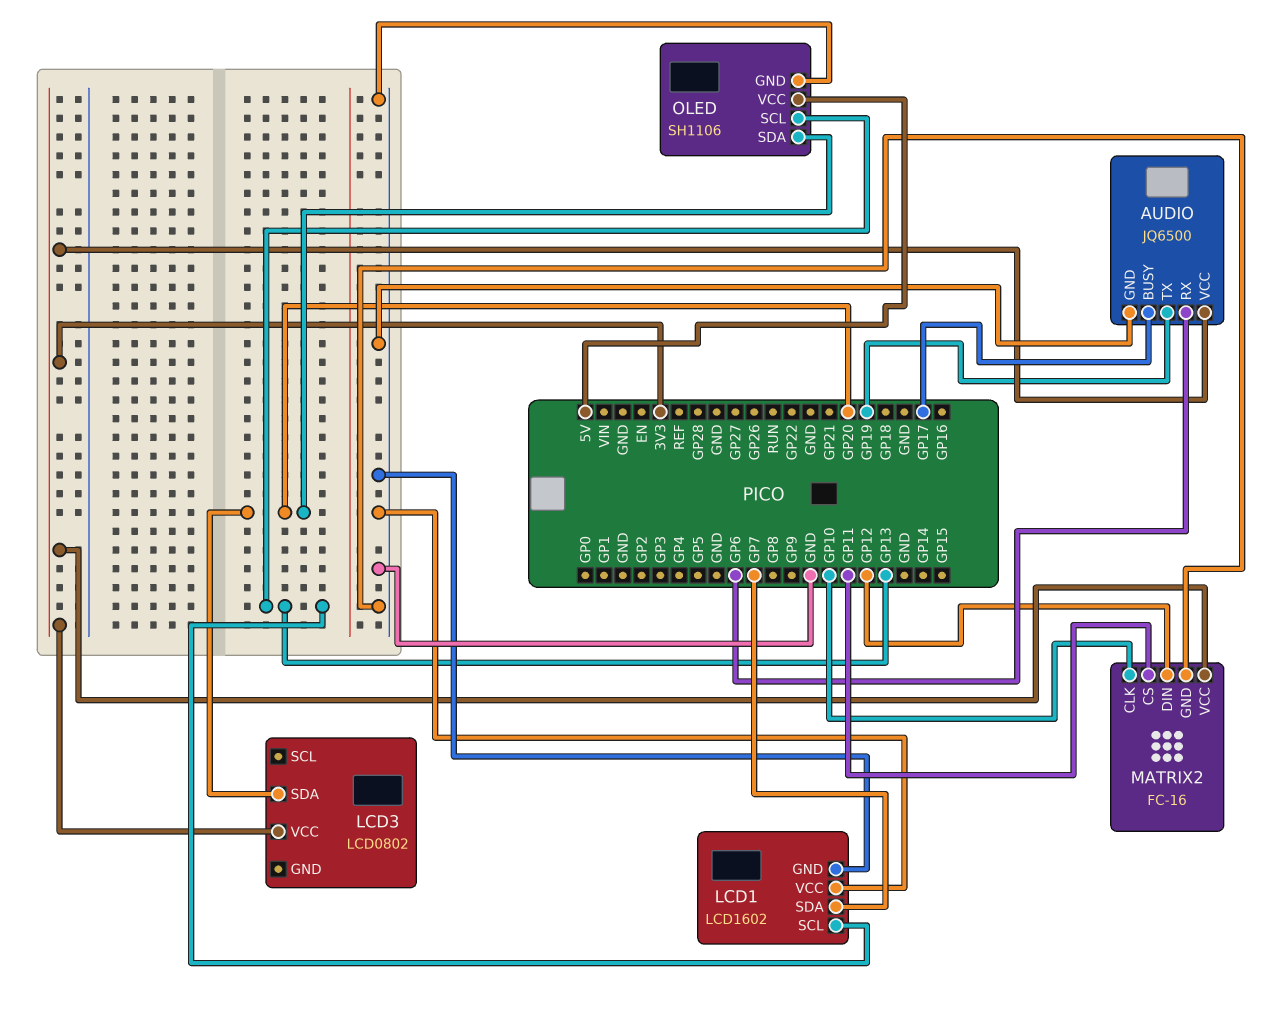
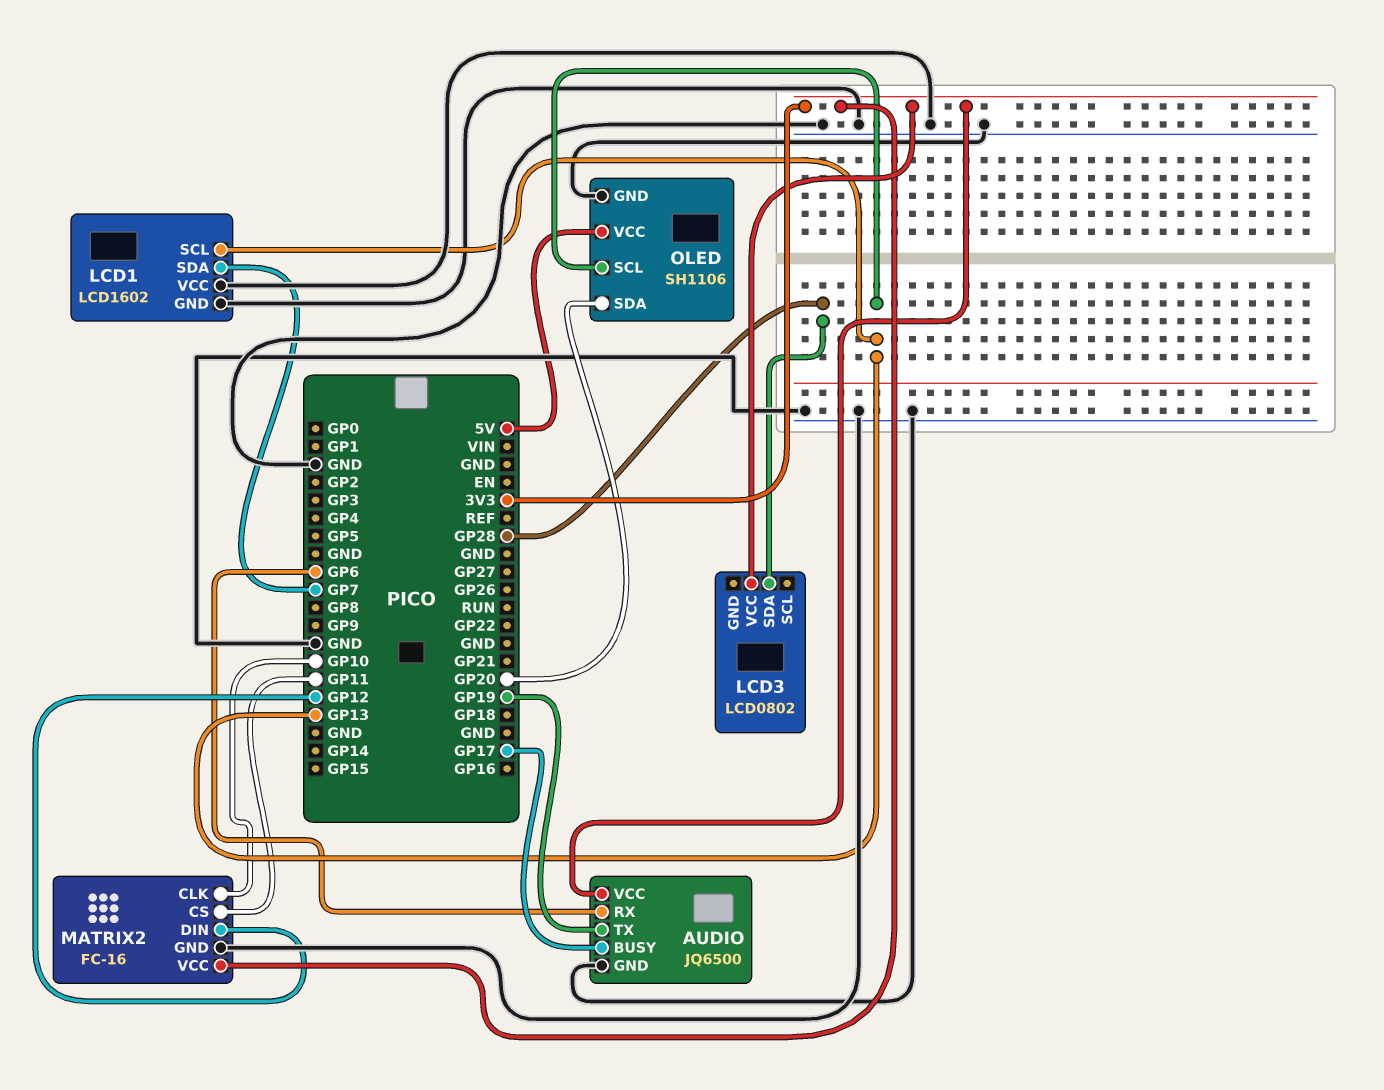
LCD3 pin SDA: GP20 -> GP28

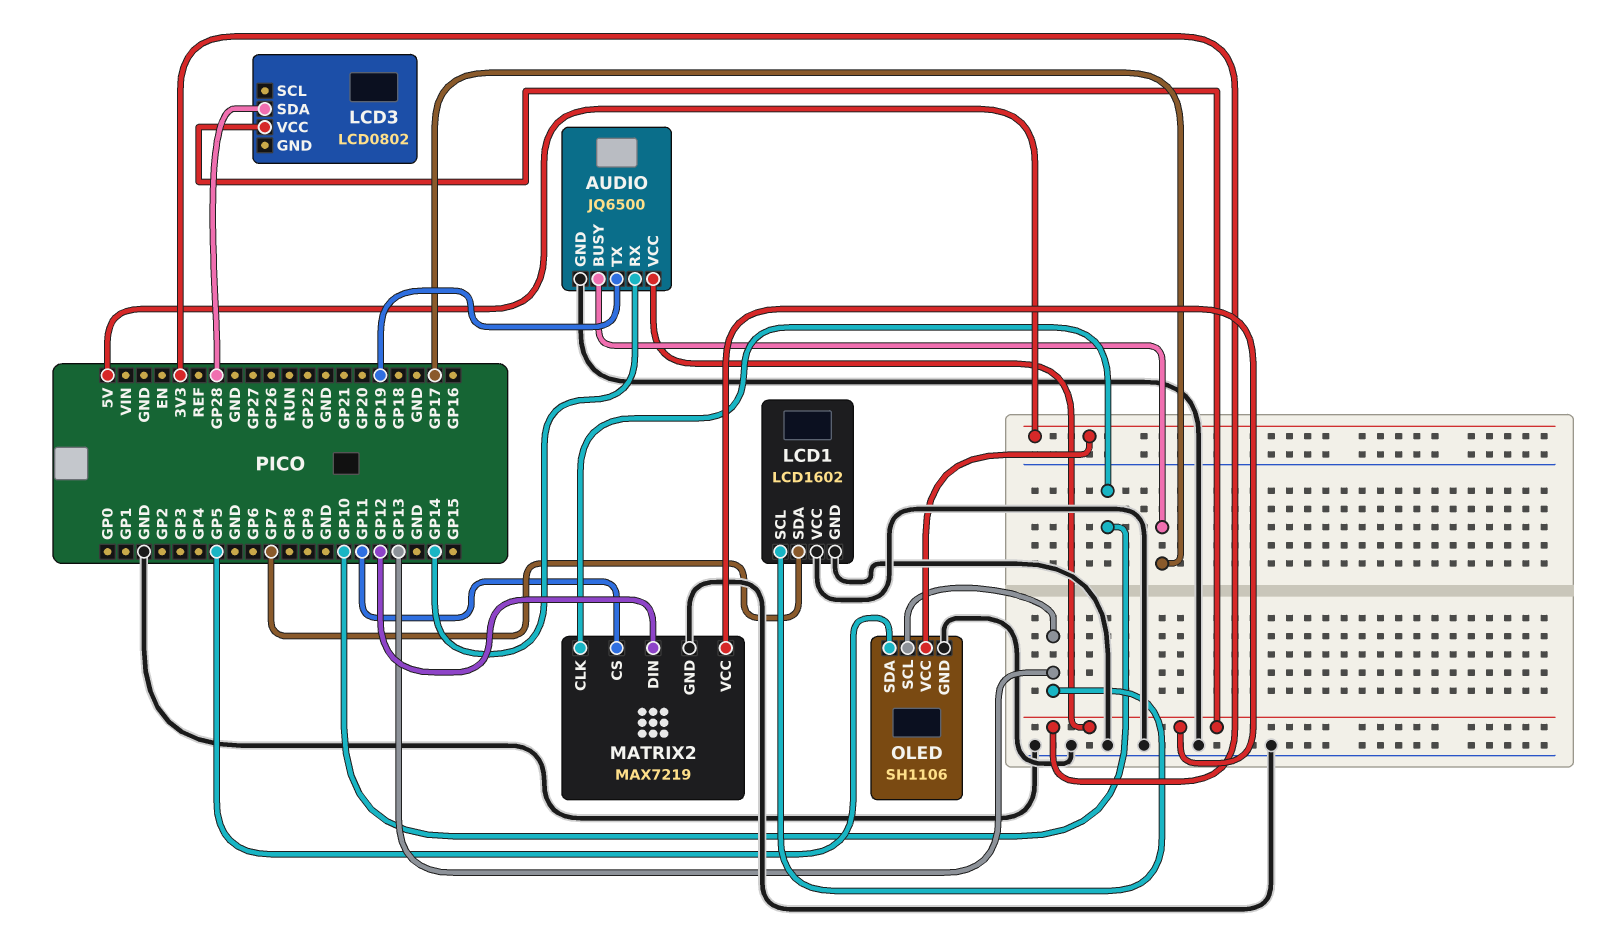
AUDIO pin RX: GP6 -> GP14
MATRIX2: FC-16 -> MAX7219
OLED pin SDA: GP20 -> GP5

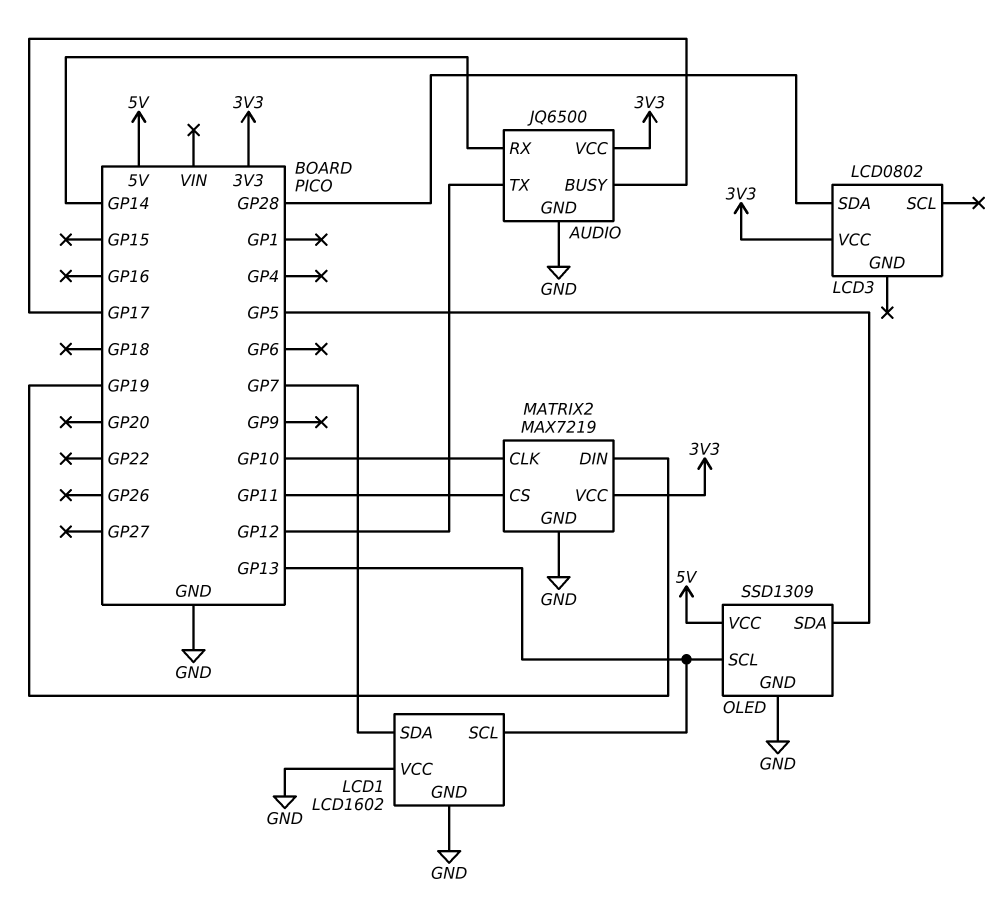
AUDIO pin TX: GP19 -> GP12
MATRIX2 pin DIN: GP12 -> GP19
OLED: SH1106 -> SSD1309

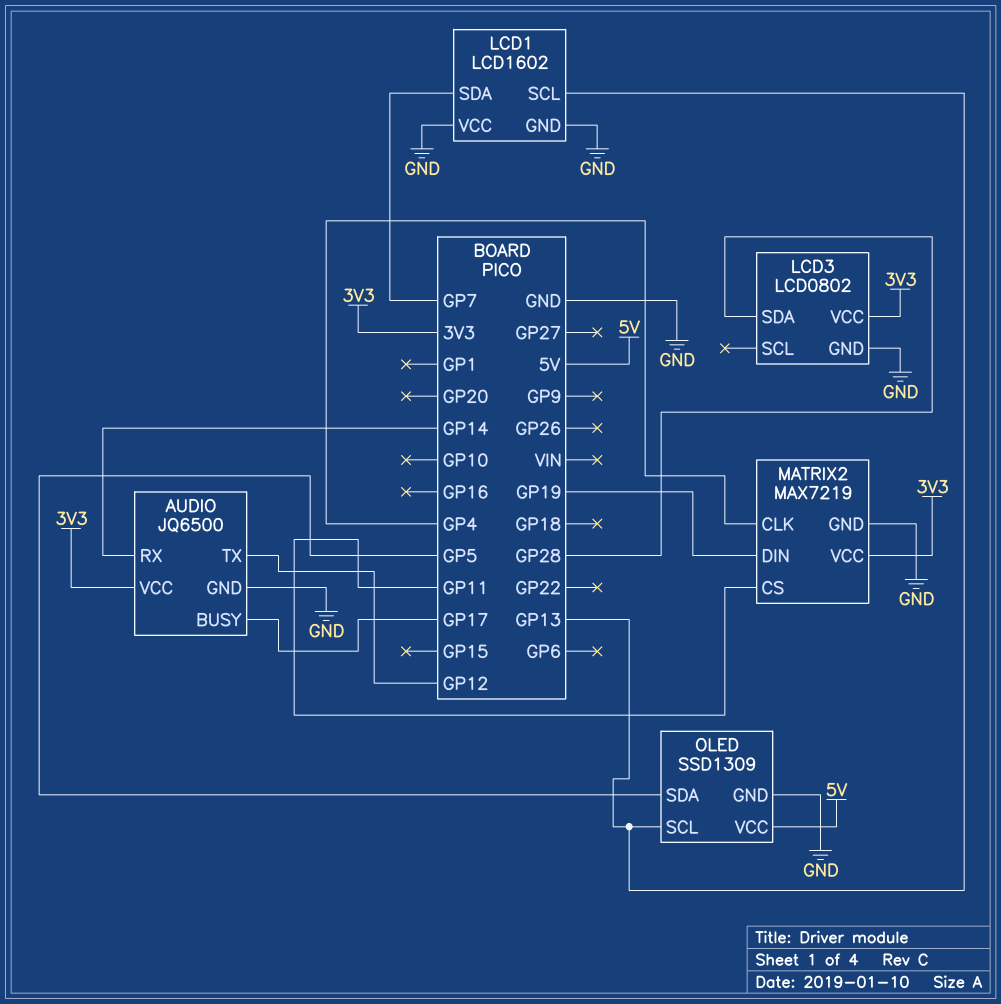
LCD3 pin GND: none -> GND
MATRIX2 pin CLK: GP10 -> GP4

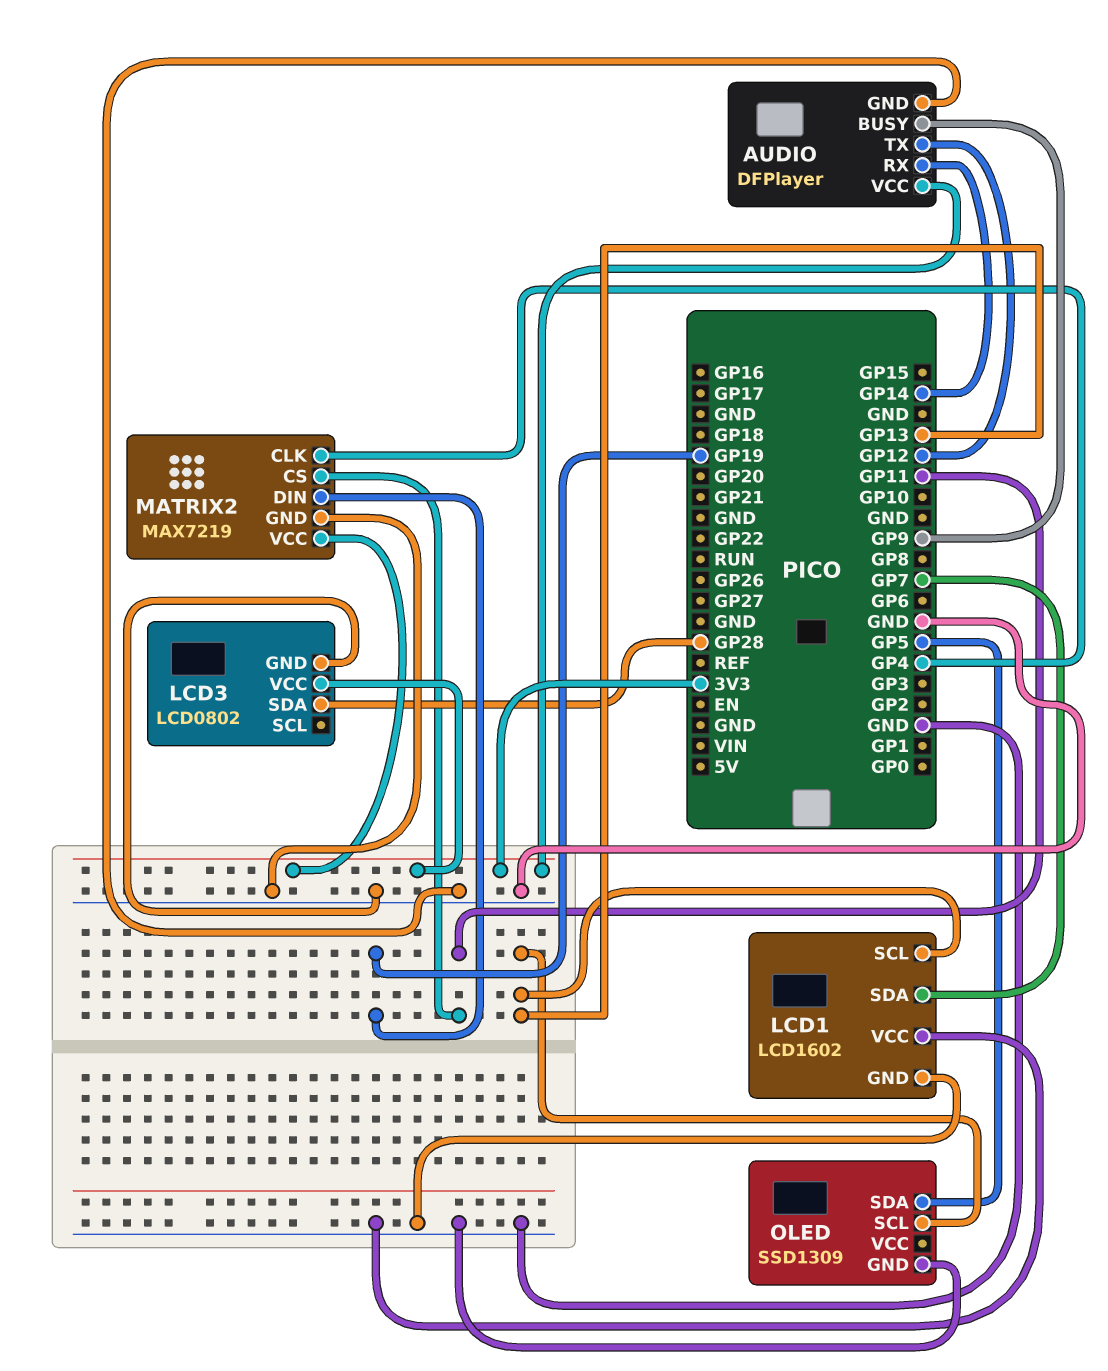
AUDIO: JQ6500 -> DFPlayer
AUDIO pin BUSY: GP17 -> GP9
OLED pin VCC: 5V -> none

